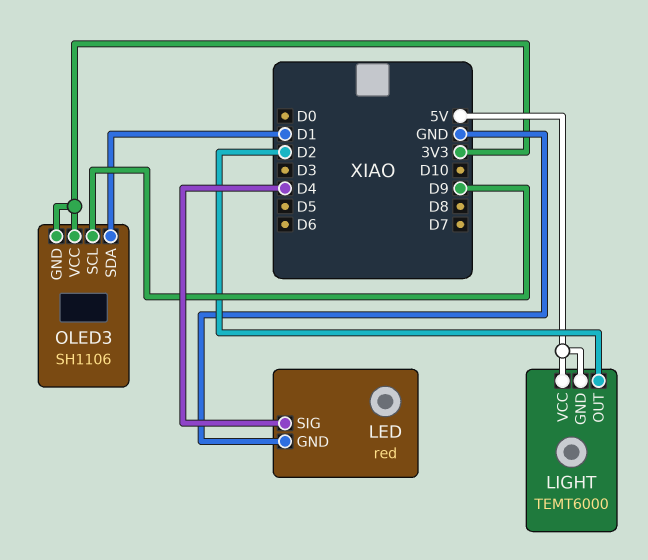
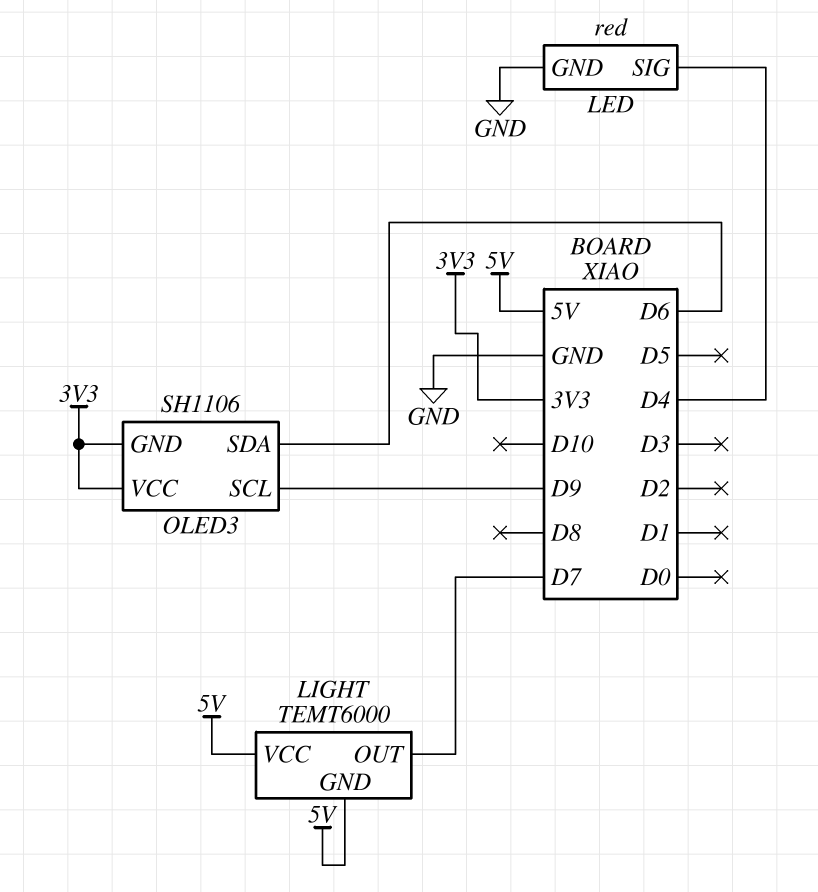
LIGHT pin OUT: D2 -> D7
OLED3 pin SDA: D1 -> D6

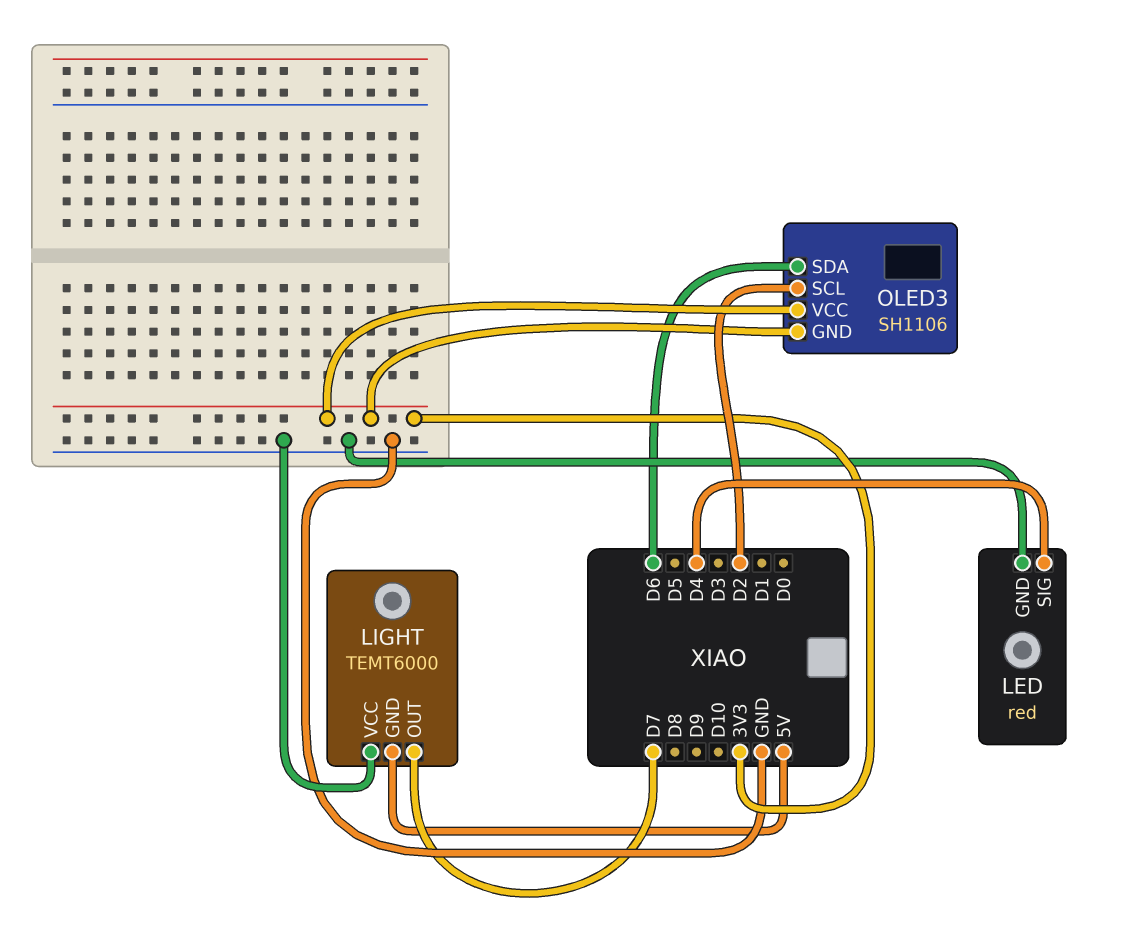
LIGHT pin VCC: 5V -> GND
OLED3 pin SCL: D9 -> D2

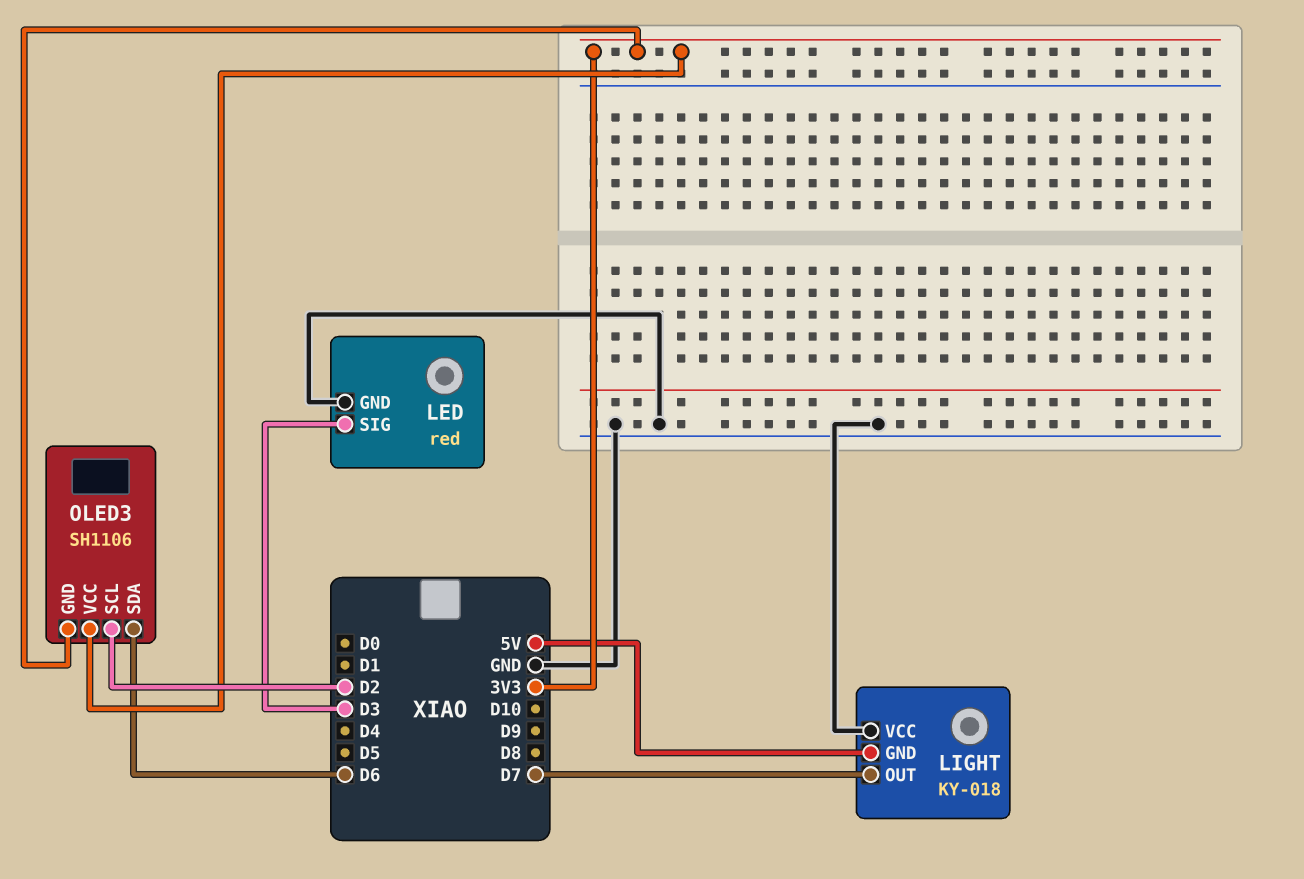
LED pin SIG: D4 -> D3
LIGHT: TEMT6000 -> KY-018

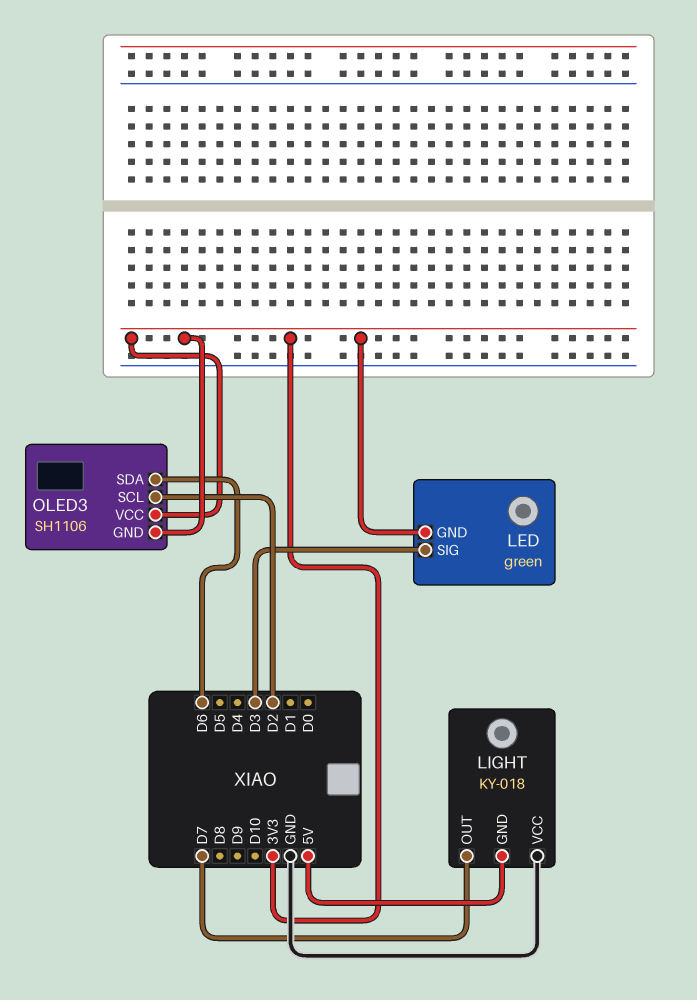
LED: red -> green
LED pin GND: GND -> 3V3

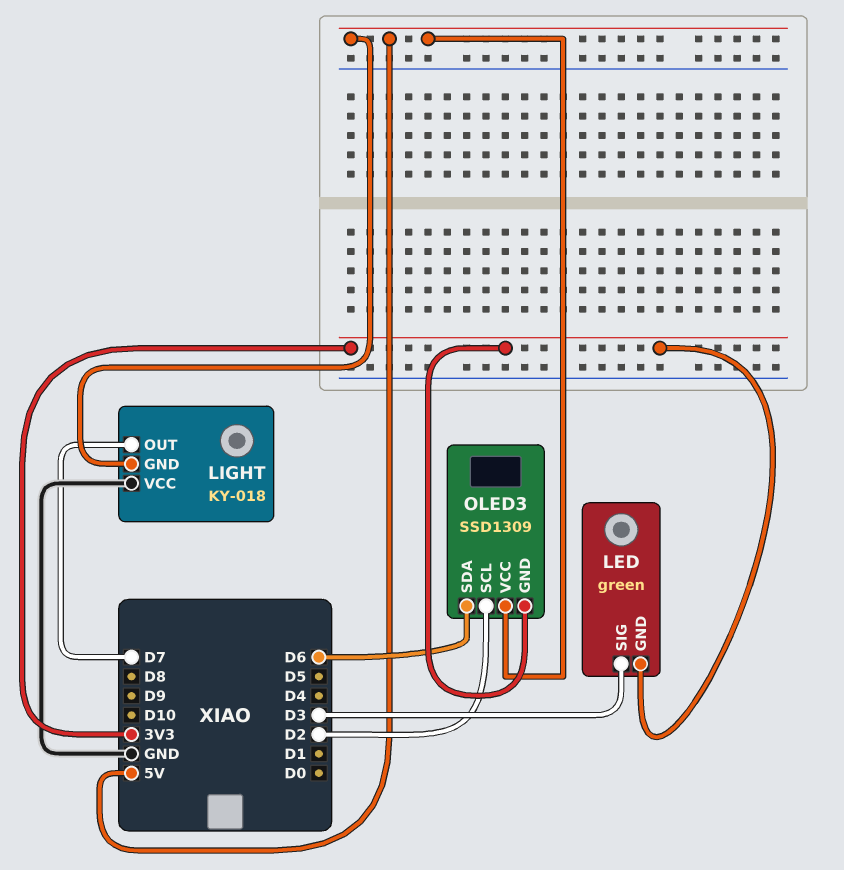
OLED3: SH1106 -> SSD1309
OLED3 pin VCC: 3V3 -> 5V

